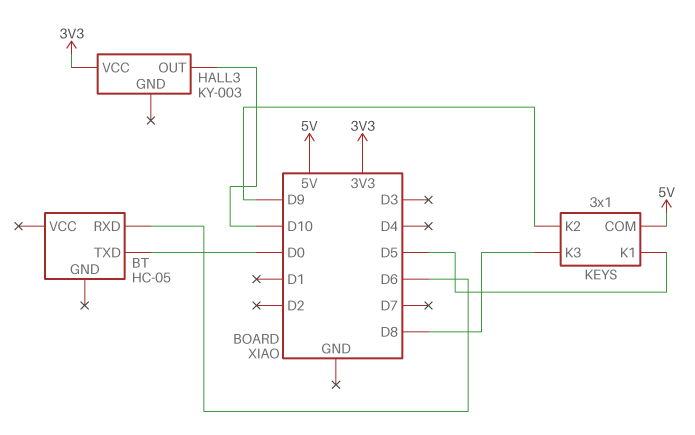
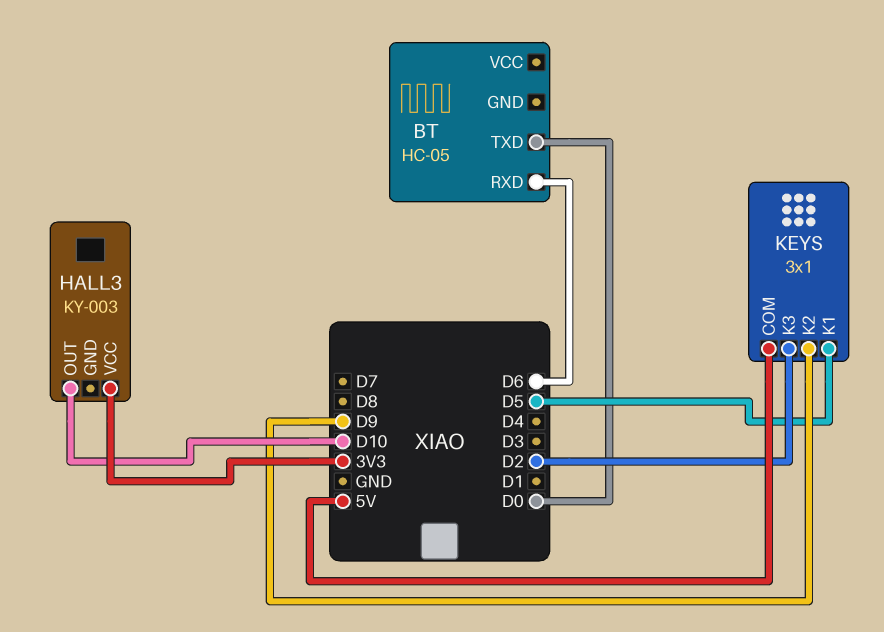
KEYS pin K3: D8 -> D2

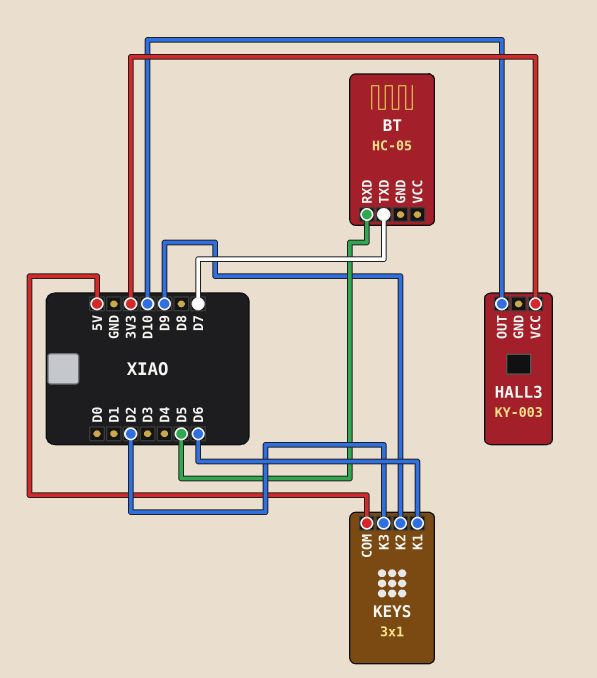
BT pin RXD: D6 -> D5
BT pin TXD: D0 -> D7
KEYS pin K1: D5 -> D6

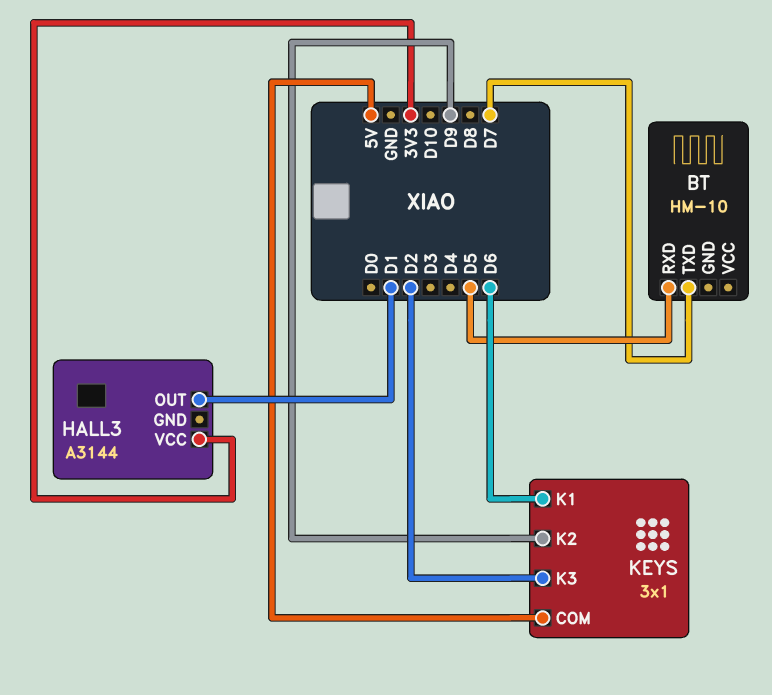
BT: HC-05 -> HM-10
HALL3: KY-003 -> A3144
HALL3 pin OUT: D10 -> D1

